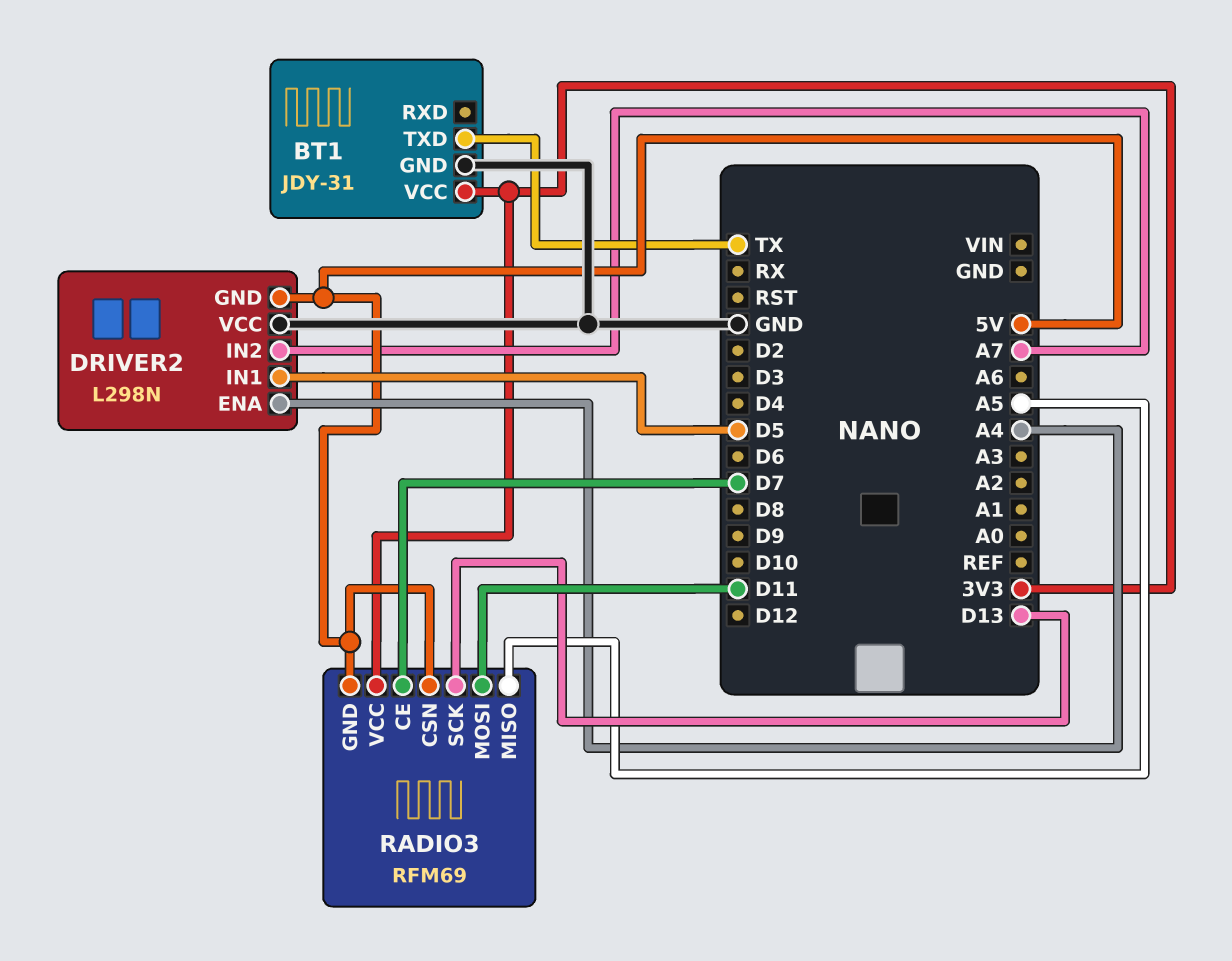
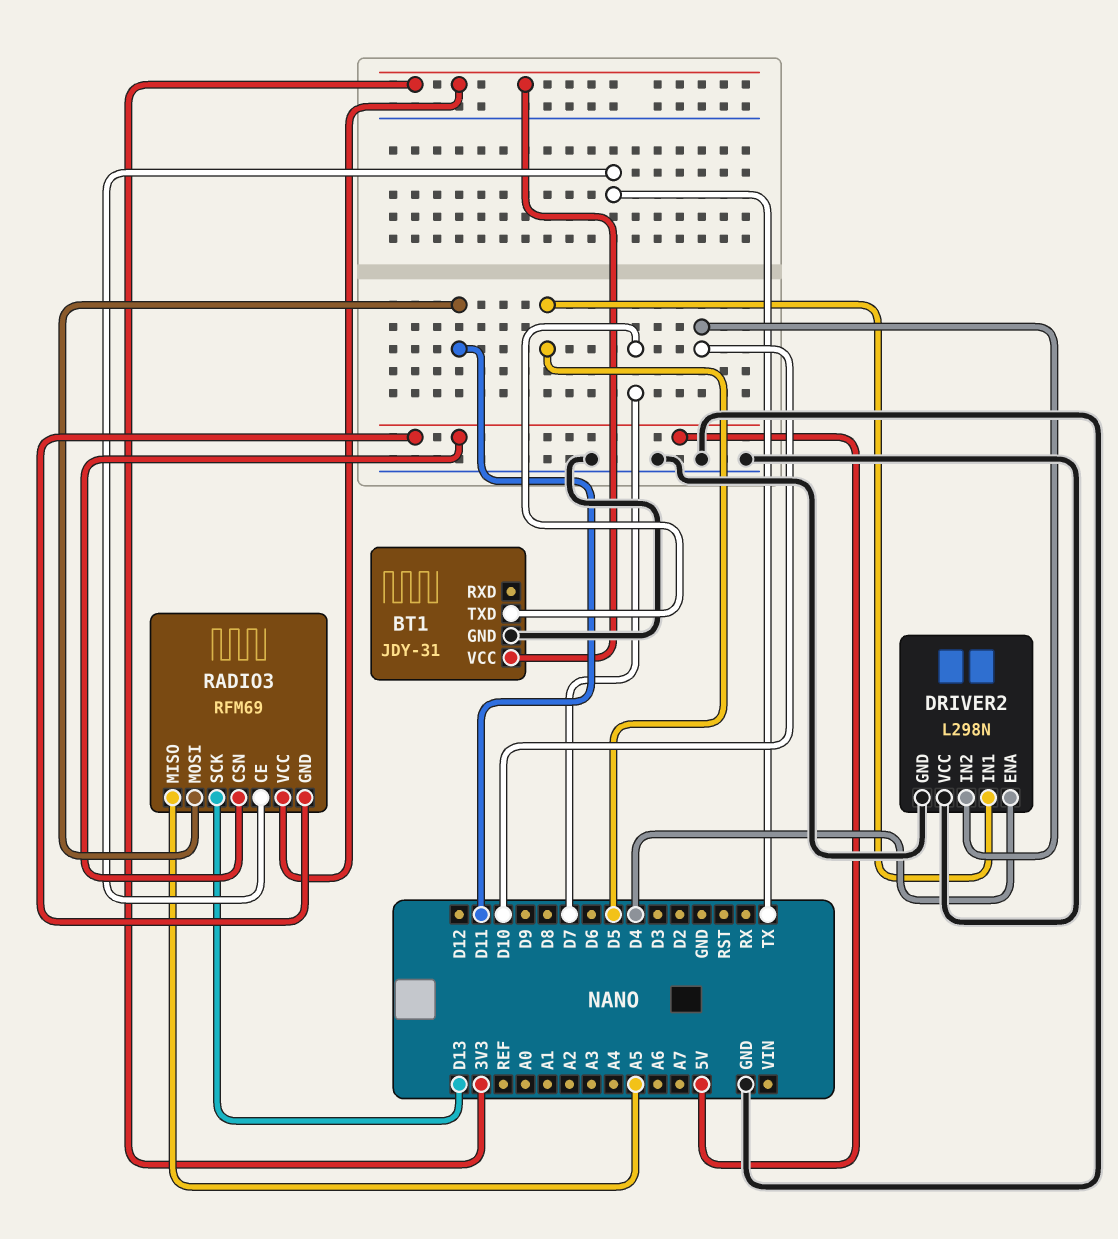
BT1 pin TXD: TX -> D7
DRIVER2 pin ENA: A4 -> D4
DRIVER2 pin GND: 5V -> GND
DRIVER2 pin IN2: A7 -> D10
RADIO3 pin CE: D7 -> TX

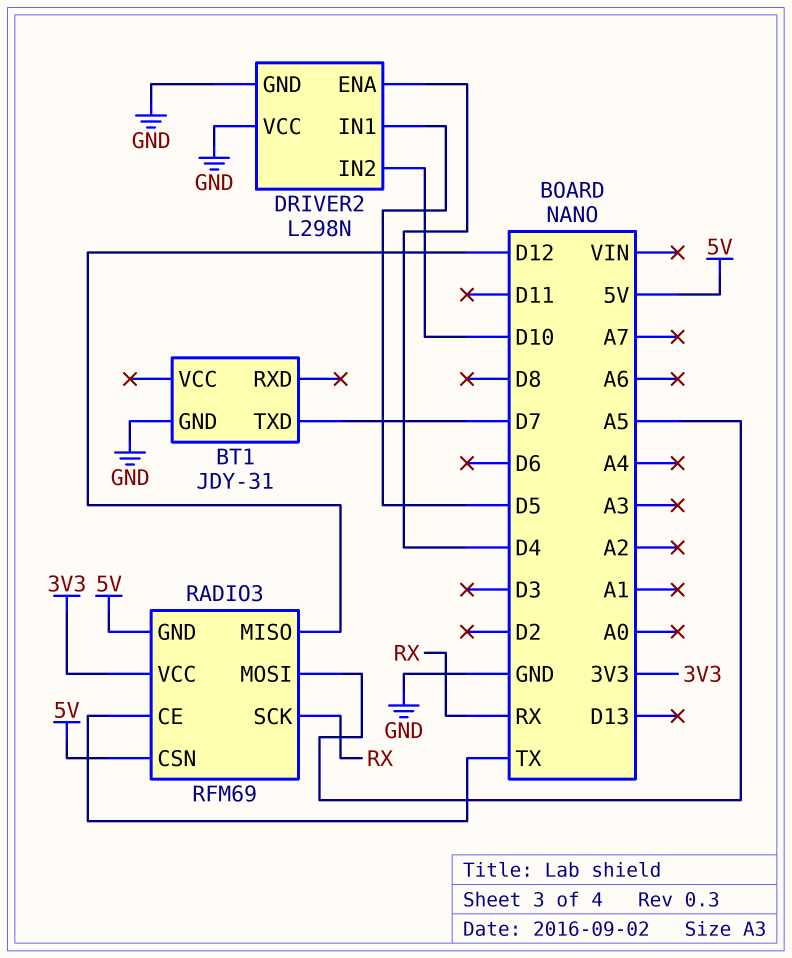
BT1 pin VCC: 3V3 -> none
RADIO3 pin MISO: A5 -> D12
RADIO3 pin MOSI: D11 -> A5
RADIO3 pin SCK: D13 -> RX

